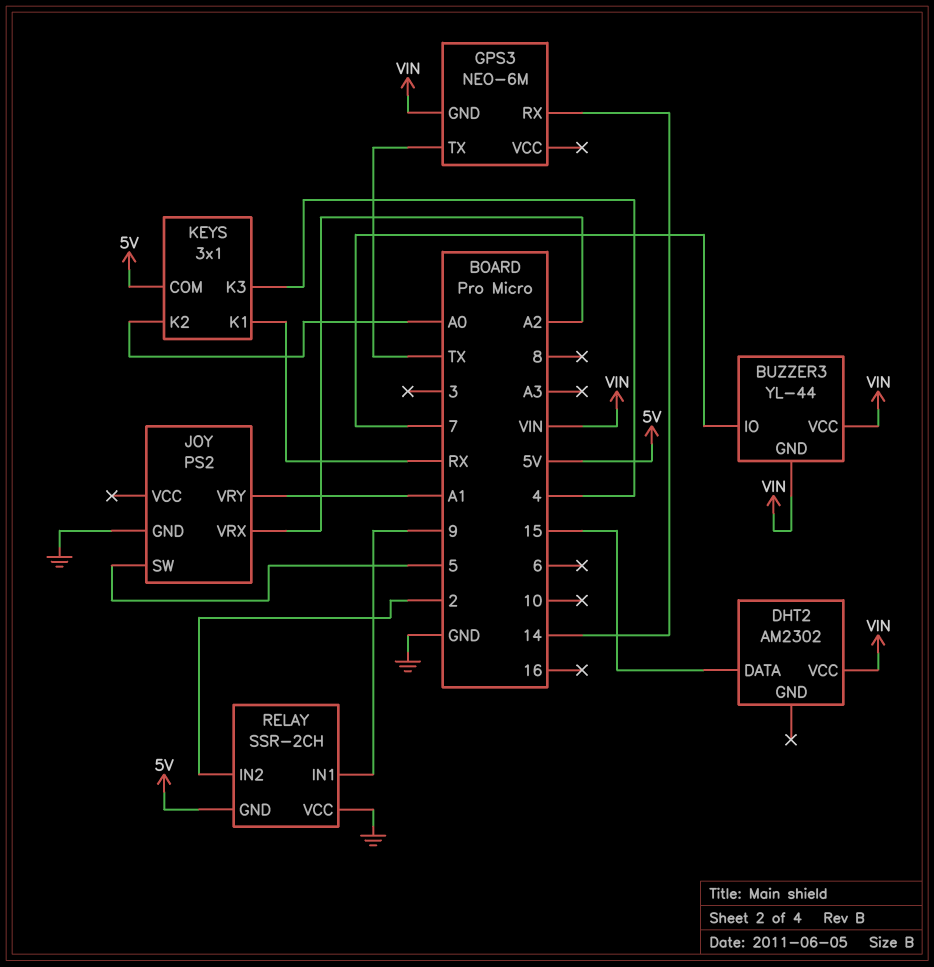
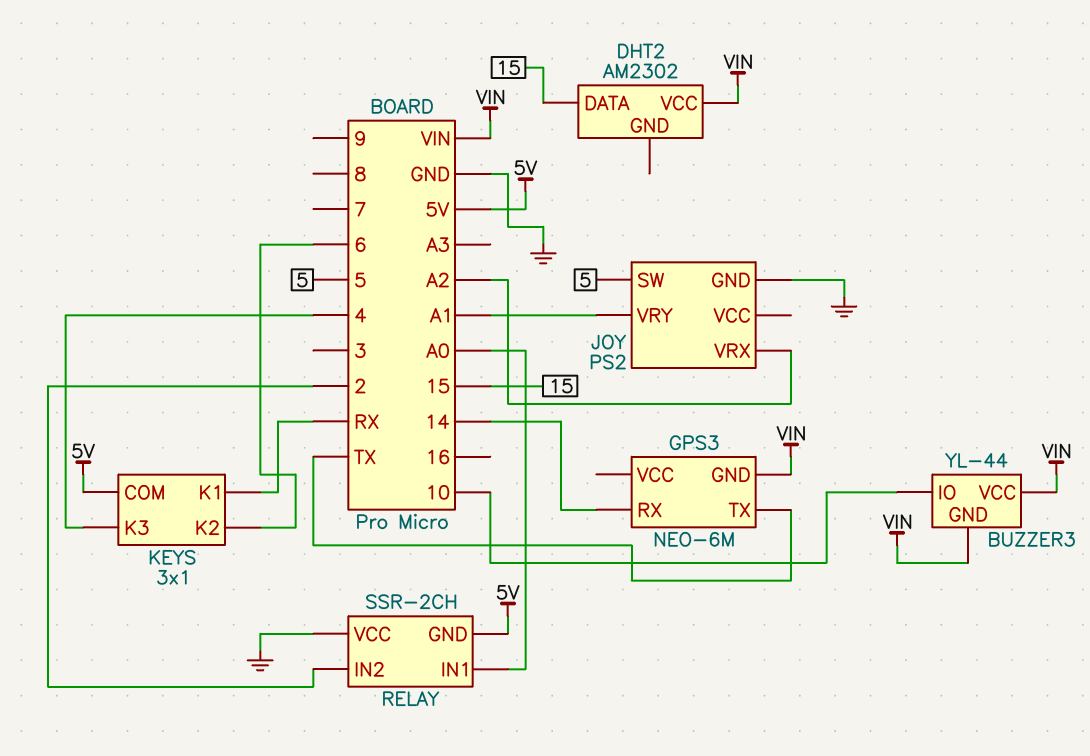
BUZZER3 pin IO: 7 -> 10
KEYS pin K2: A0 -> 6
RELAY pin IN1: 9 -> A0

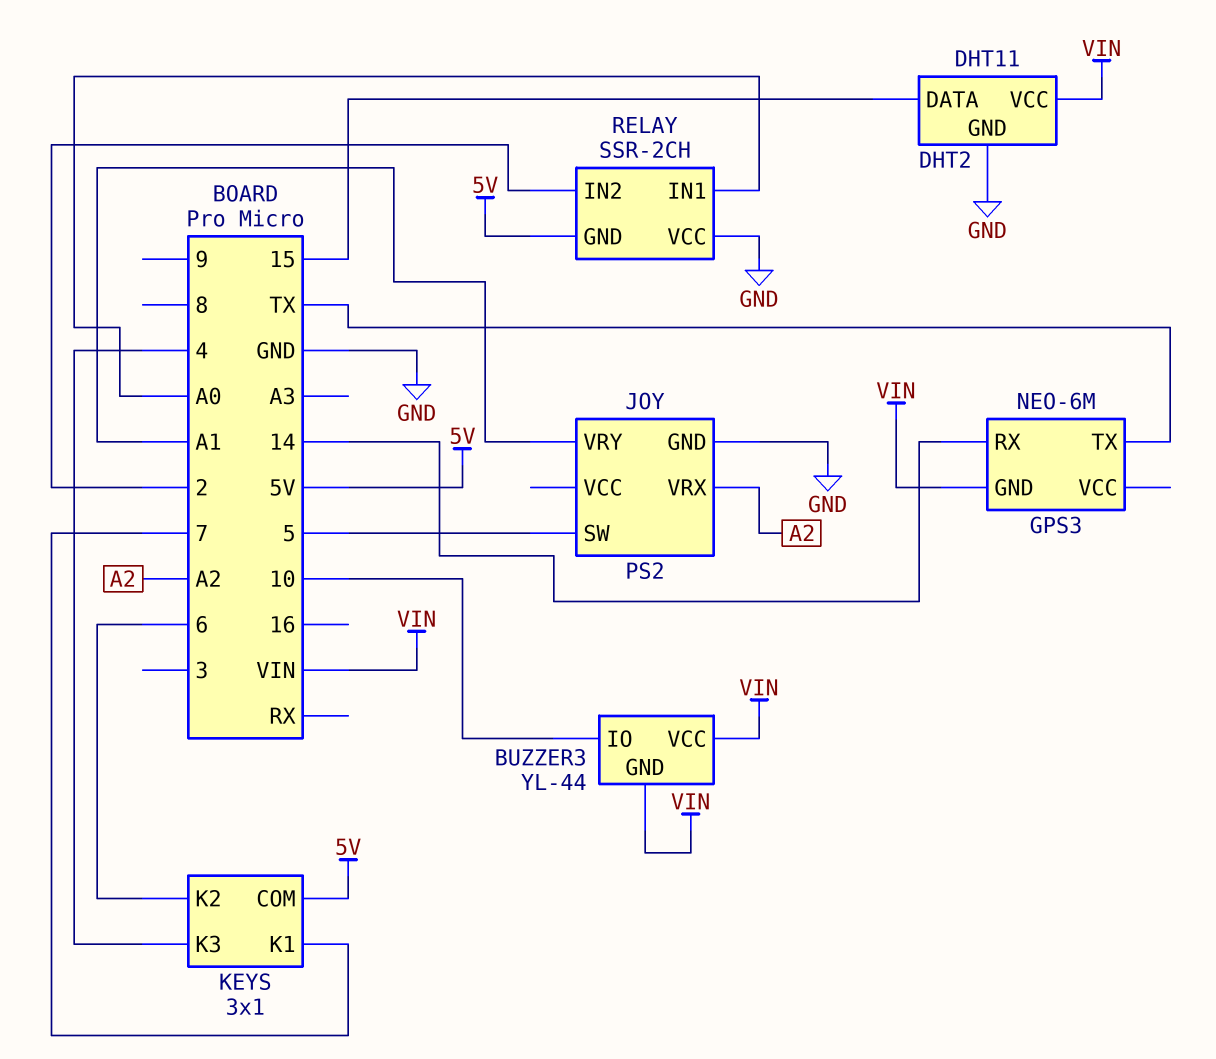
DHT2: AM2302 -> DHT11
DHT2 pin GND: none -> GND
KEYS pin K1: RX -> 7

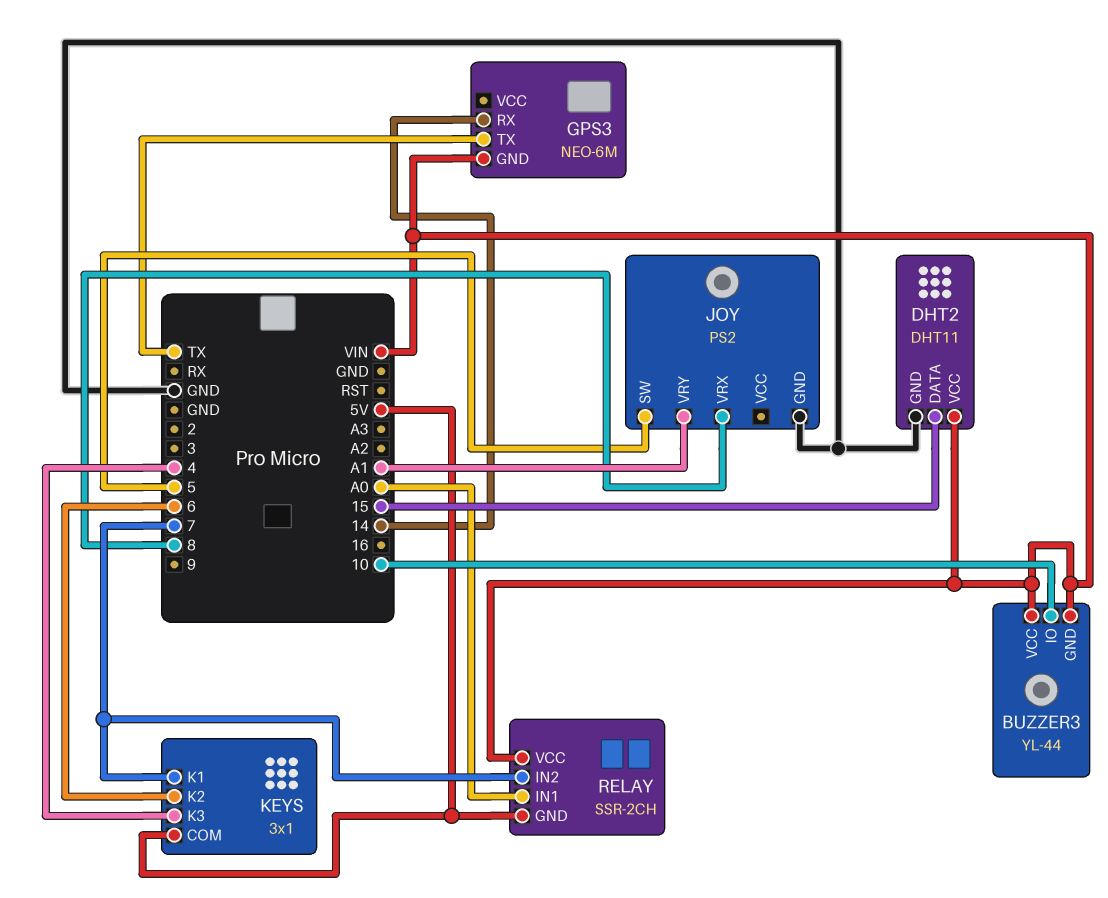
JOY pin VRX: A2 -> 8
RELAY pin IN2: 2 -> 7
RELAY pin VCC: GND -> VIN

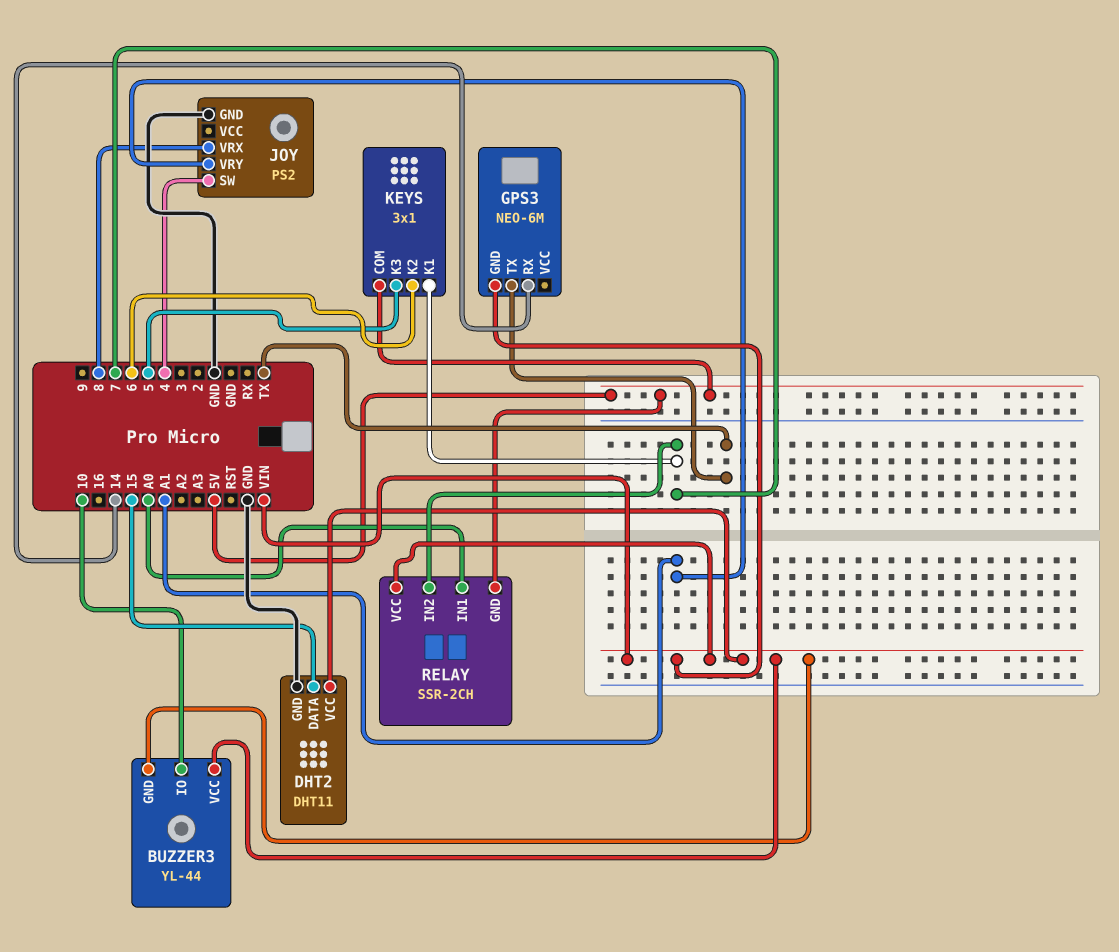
JOY pin SW: 5 -> 4
KEYS pin K3: 4 -> 5

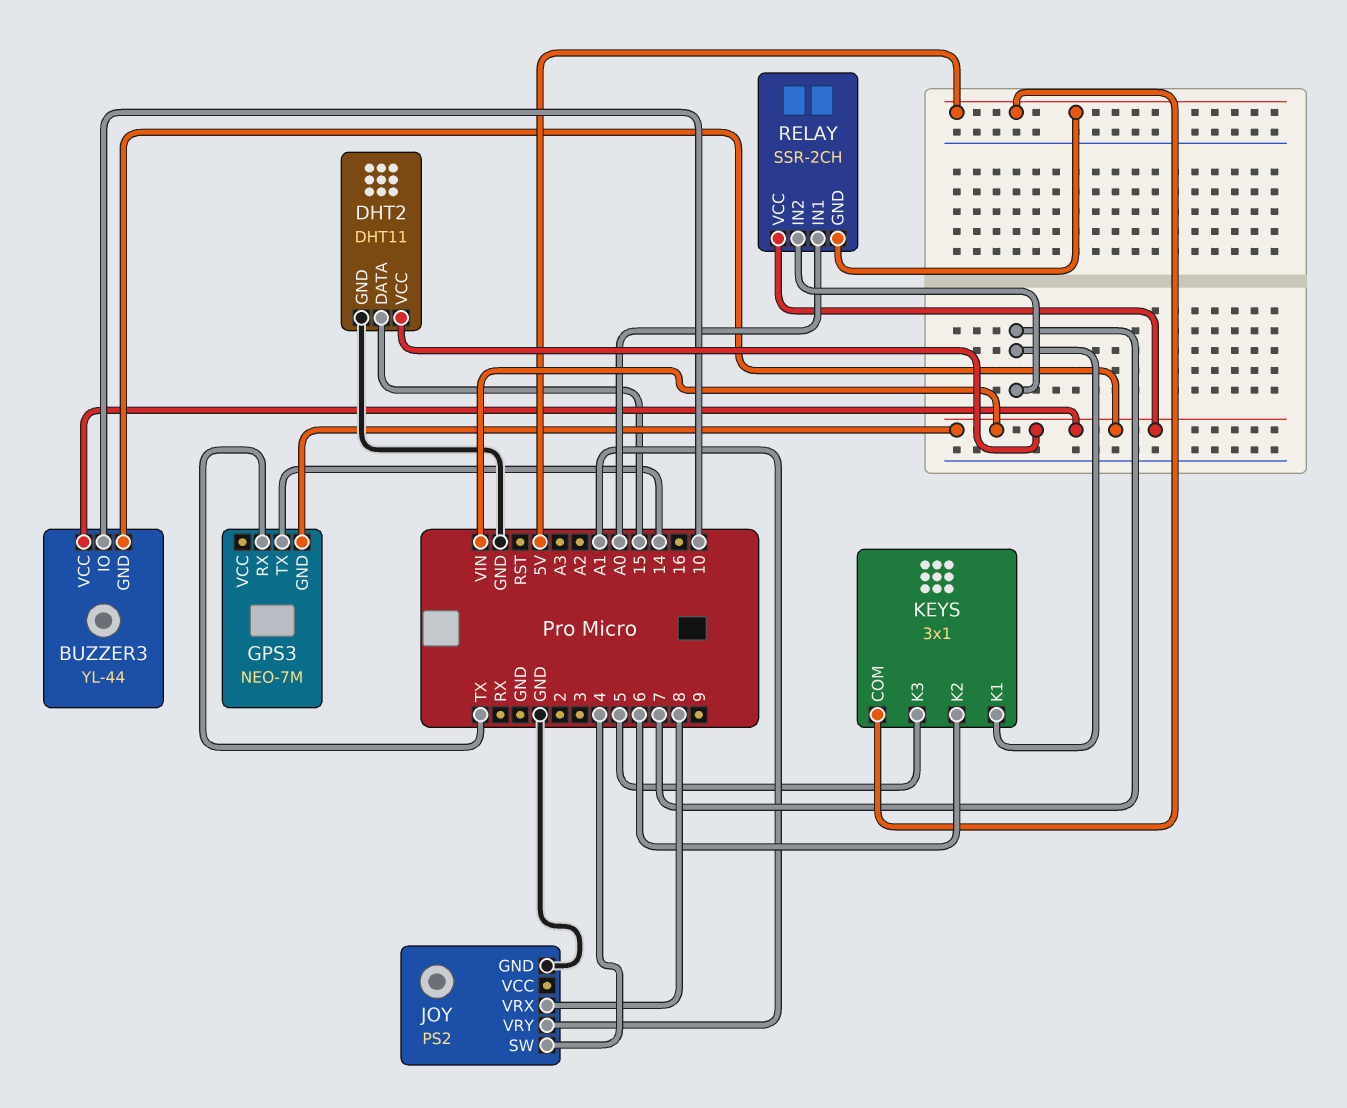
GPS3: NEO-6M -> NEO-7M
GPS3 pin RX: 14 -> TX
GPS3 pin TX: TX -> 14

